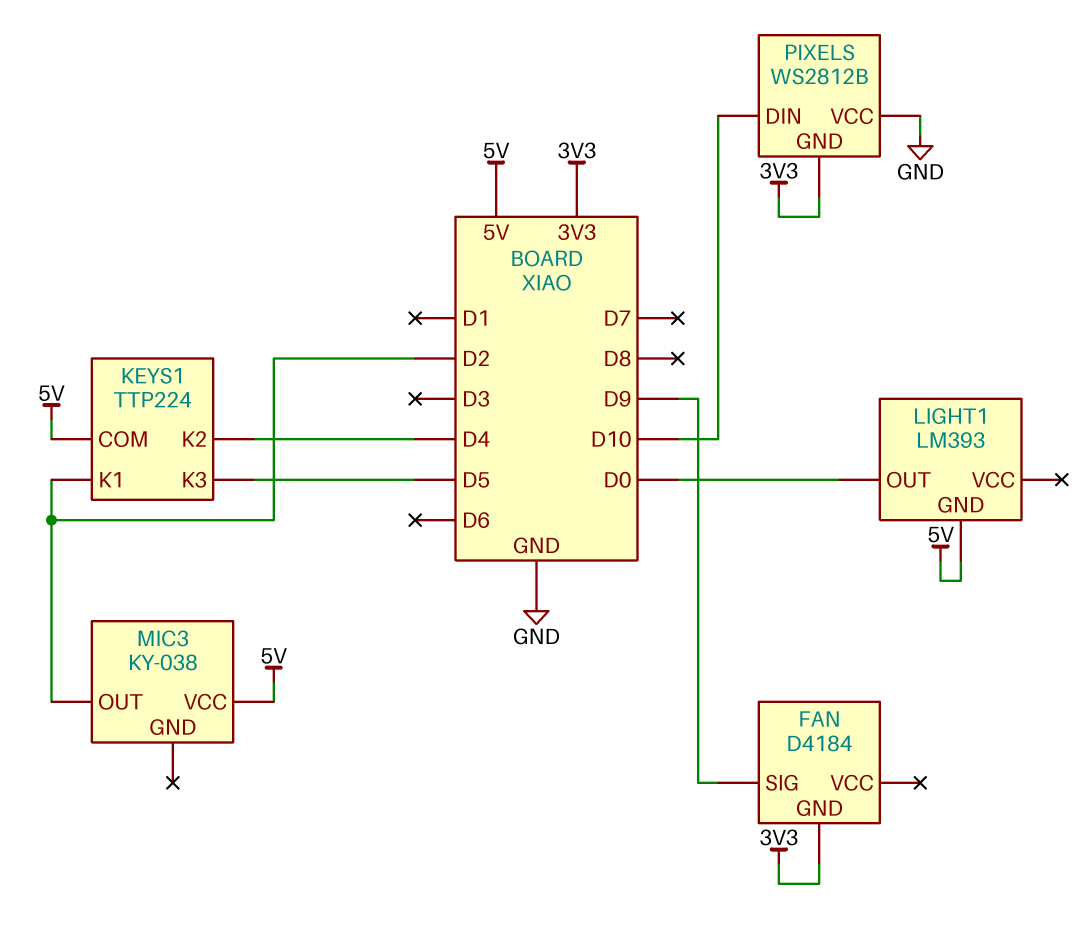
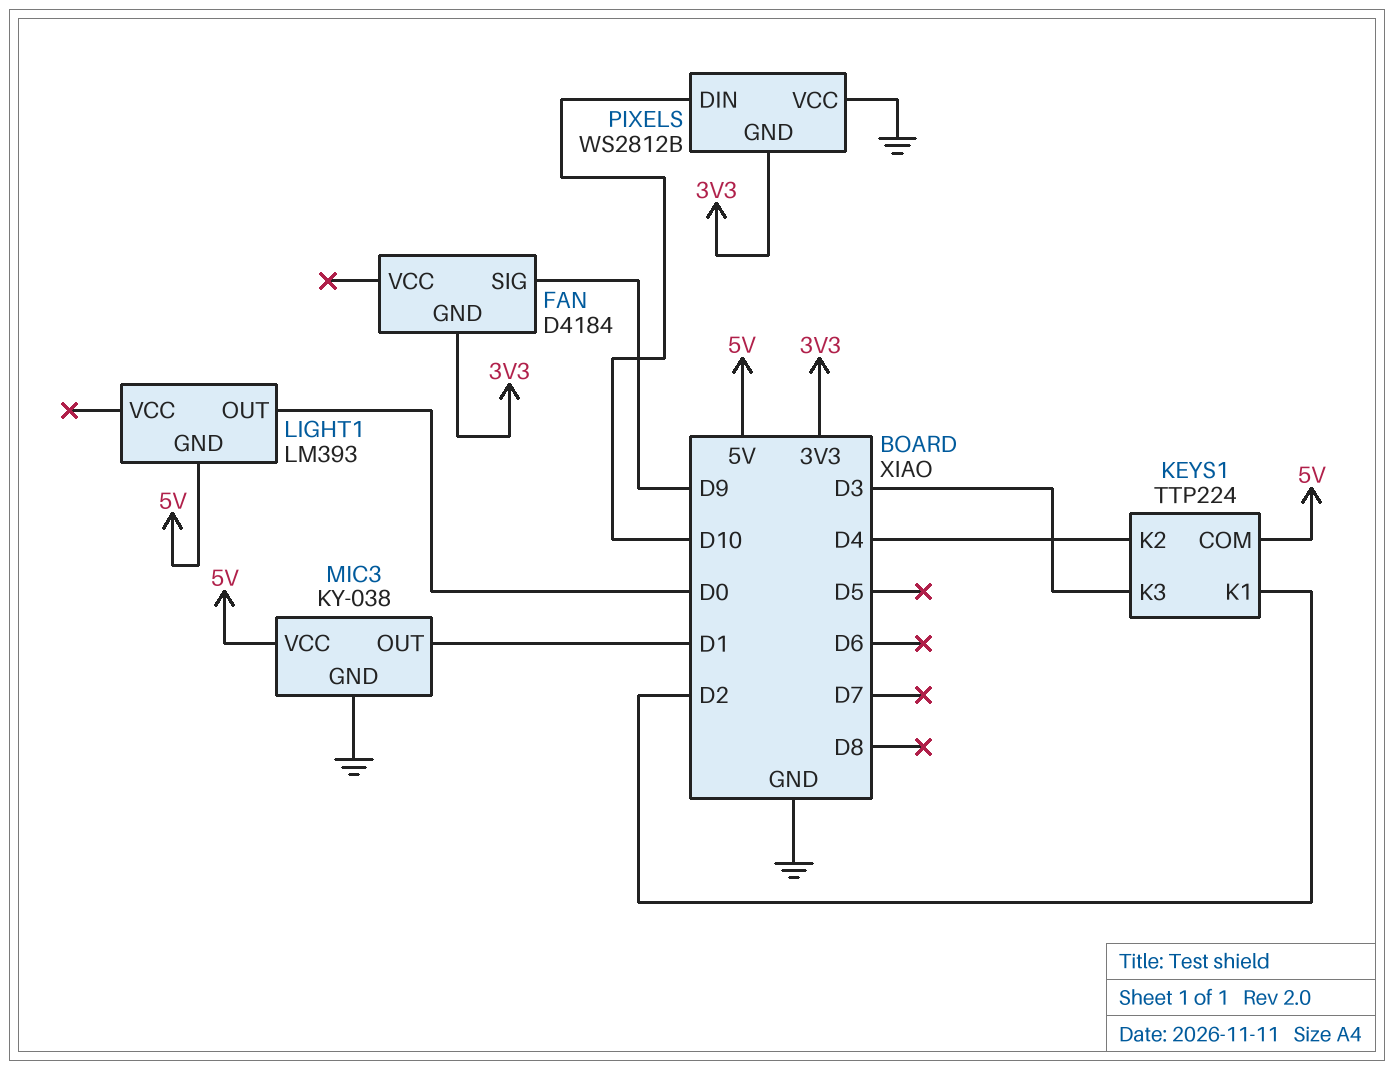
KEYS1 pin K3: D5 -> D3
MIC3 pin GND: none -> GND
MIC3 pin OUT: D2 -> D1

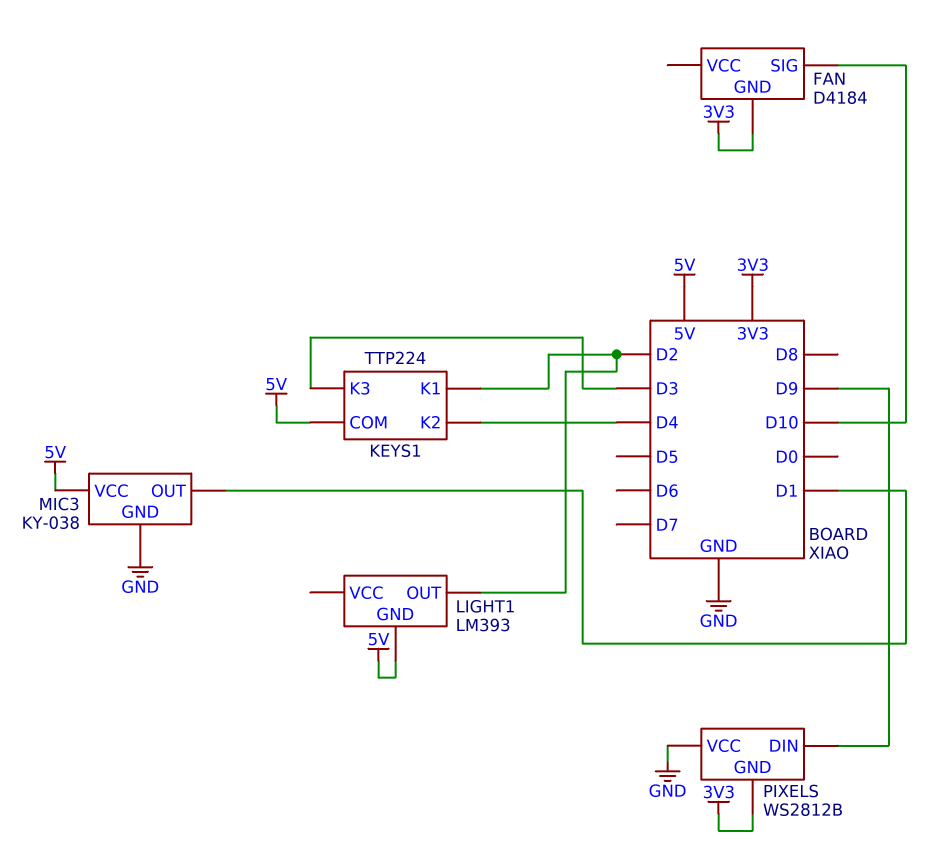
FAN pin SIG: D9 -> D10
LIGHT1 pin OUT: D0 -> D2
PIXELS pin DIN: D10 -> D9

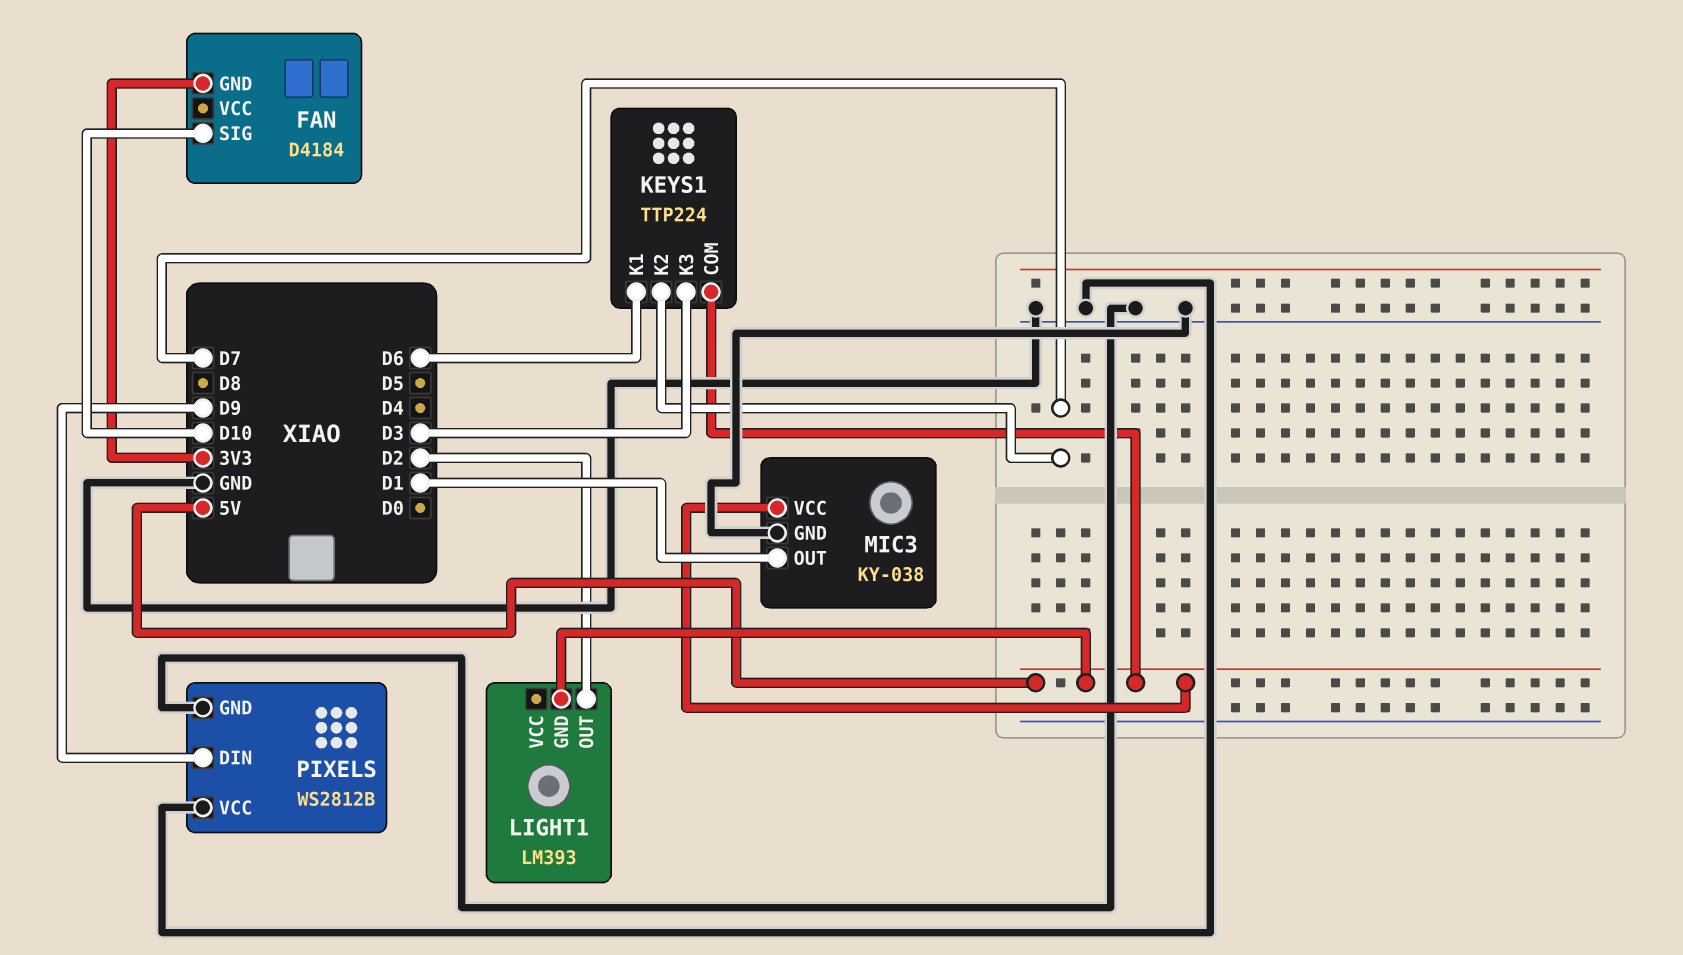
KEYS1 pin K1: D2 -> D6
KEYS1 pin K2: D4 -> D7
PIXELS pin GND: 3V3 -> GND

